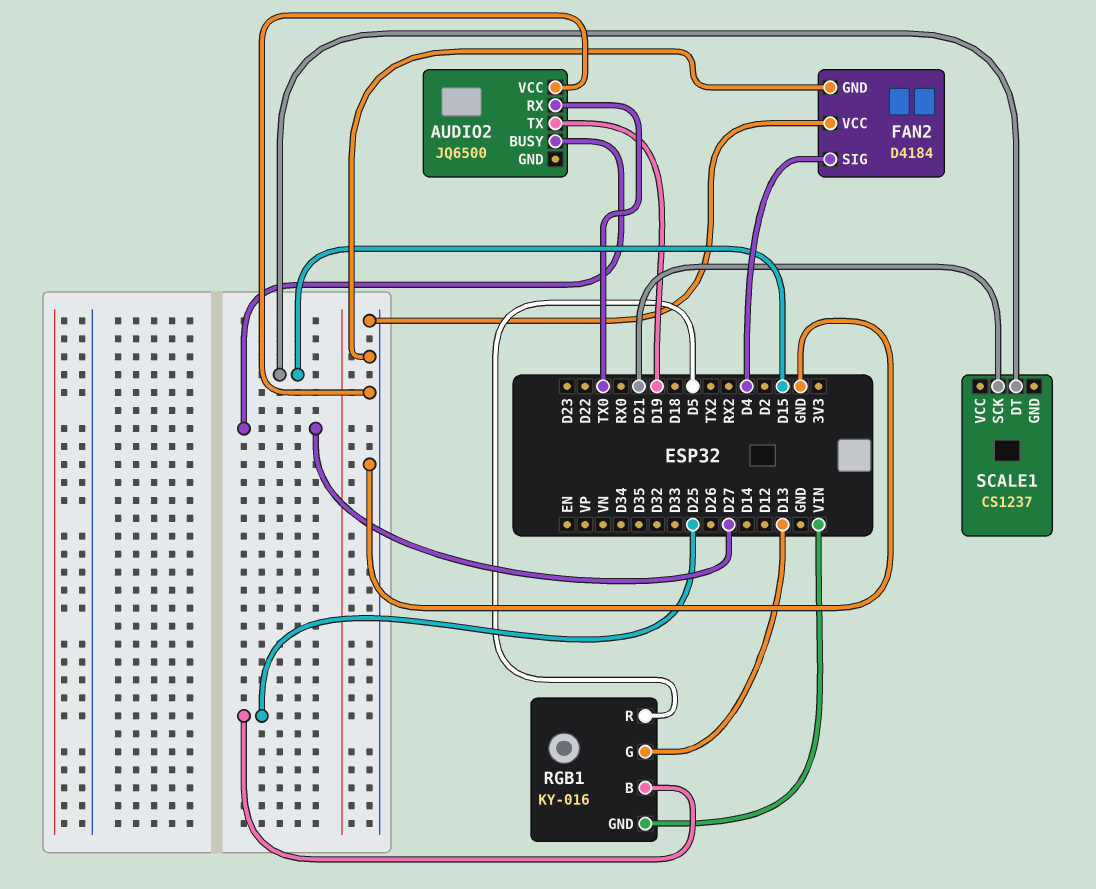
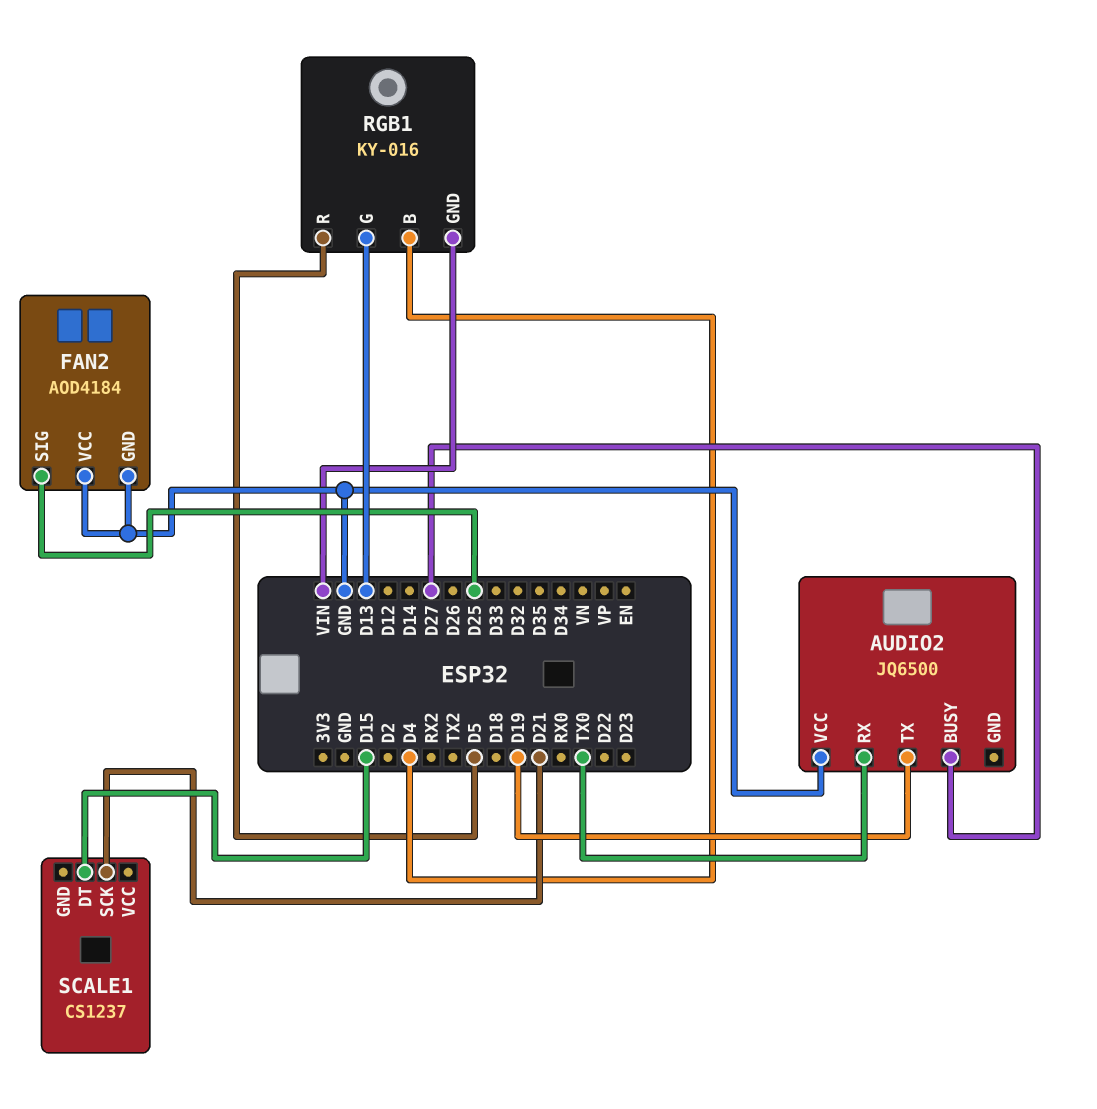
FAN2: D4184 -> AOD4184
FAN2 pin SIG: D4 -> D25
RGB1 pin B: D25 -> D4

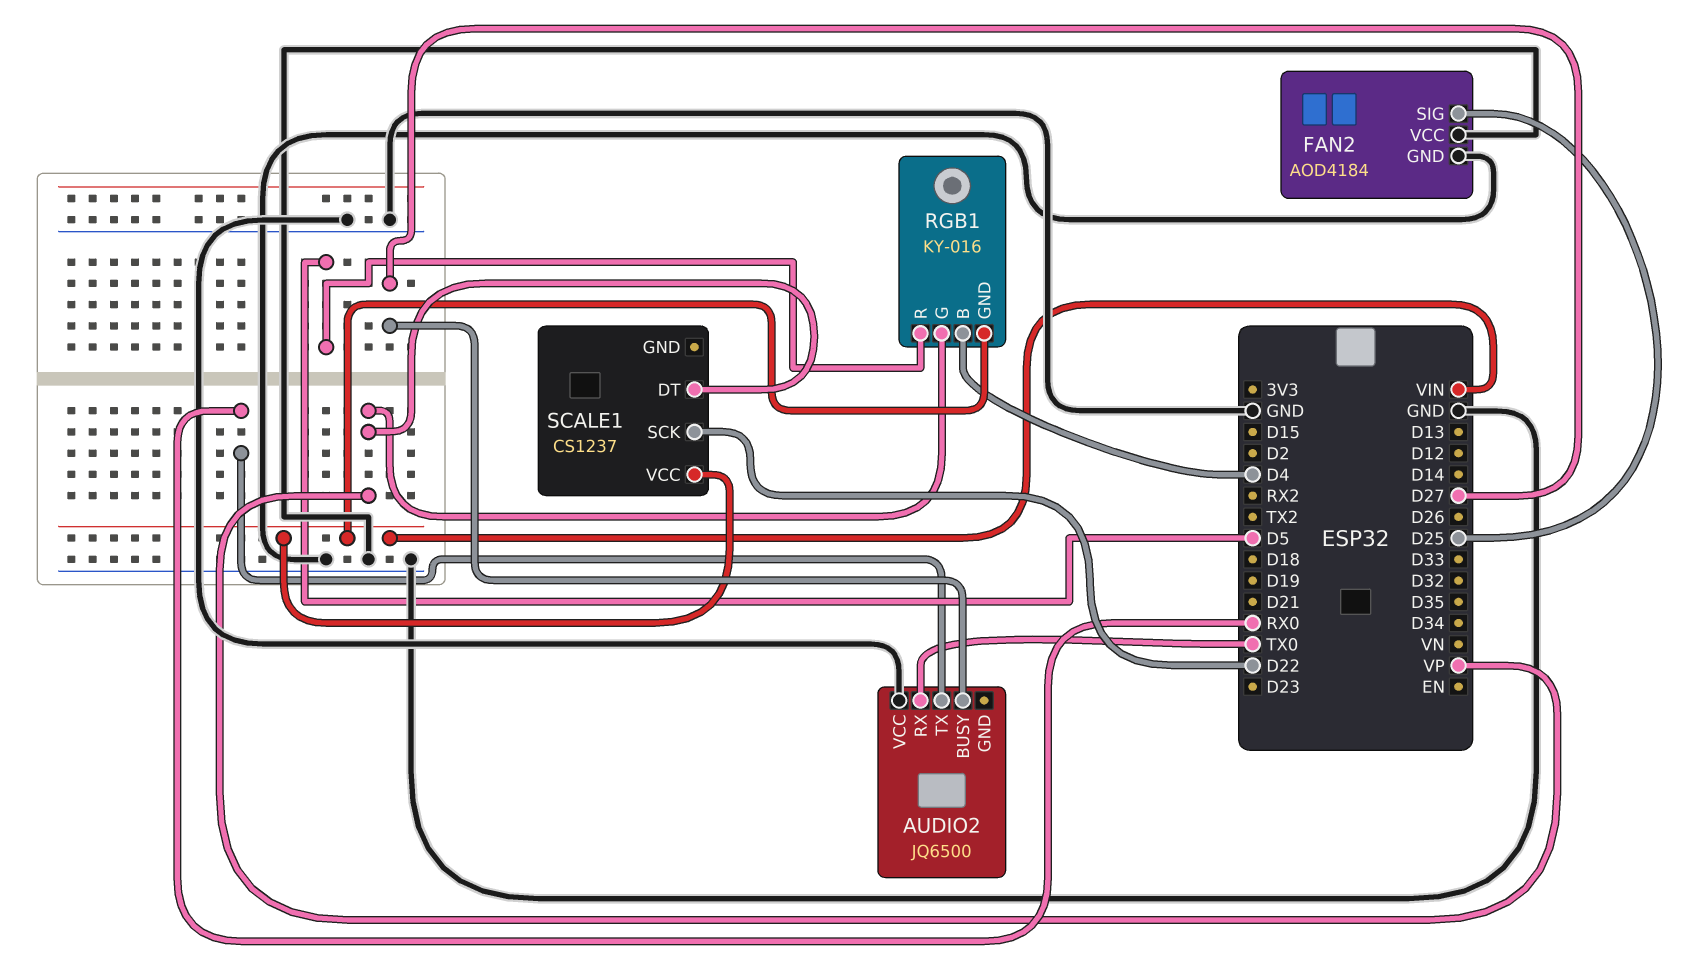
AUDIO2 pin TX: D19 -> RX0
RGB1 pin G: D13 -> VP
SCALE1 pin DT: D15 -> VP
SCALE1 pin SCK: D21 -> D22
SCALE1 pin VCC: none -> VIN

